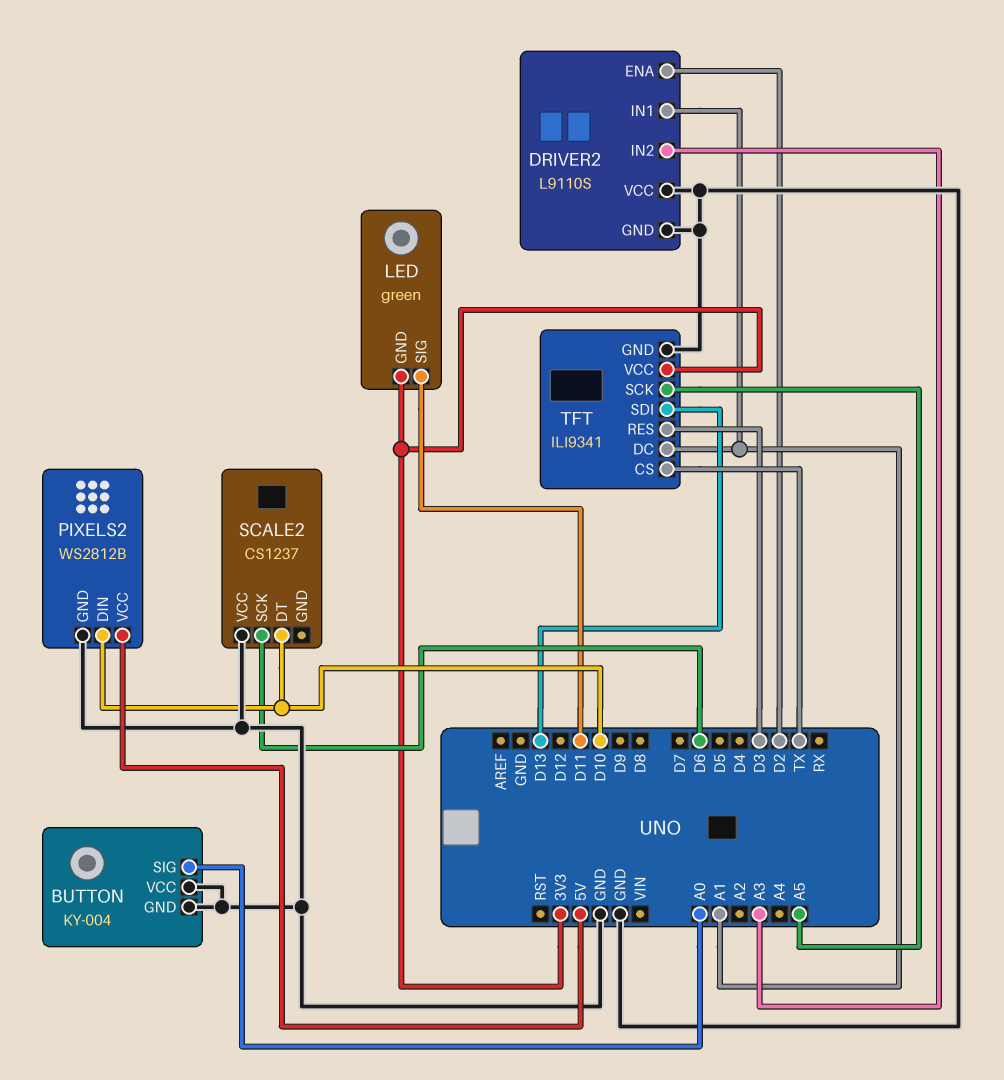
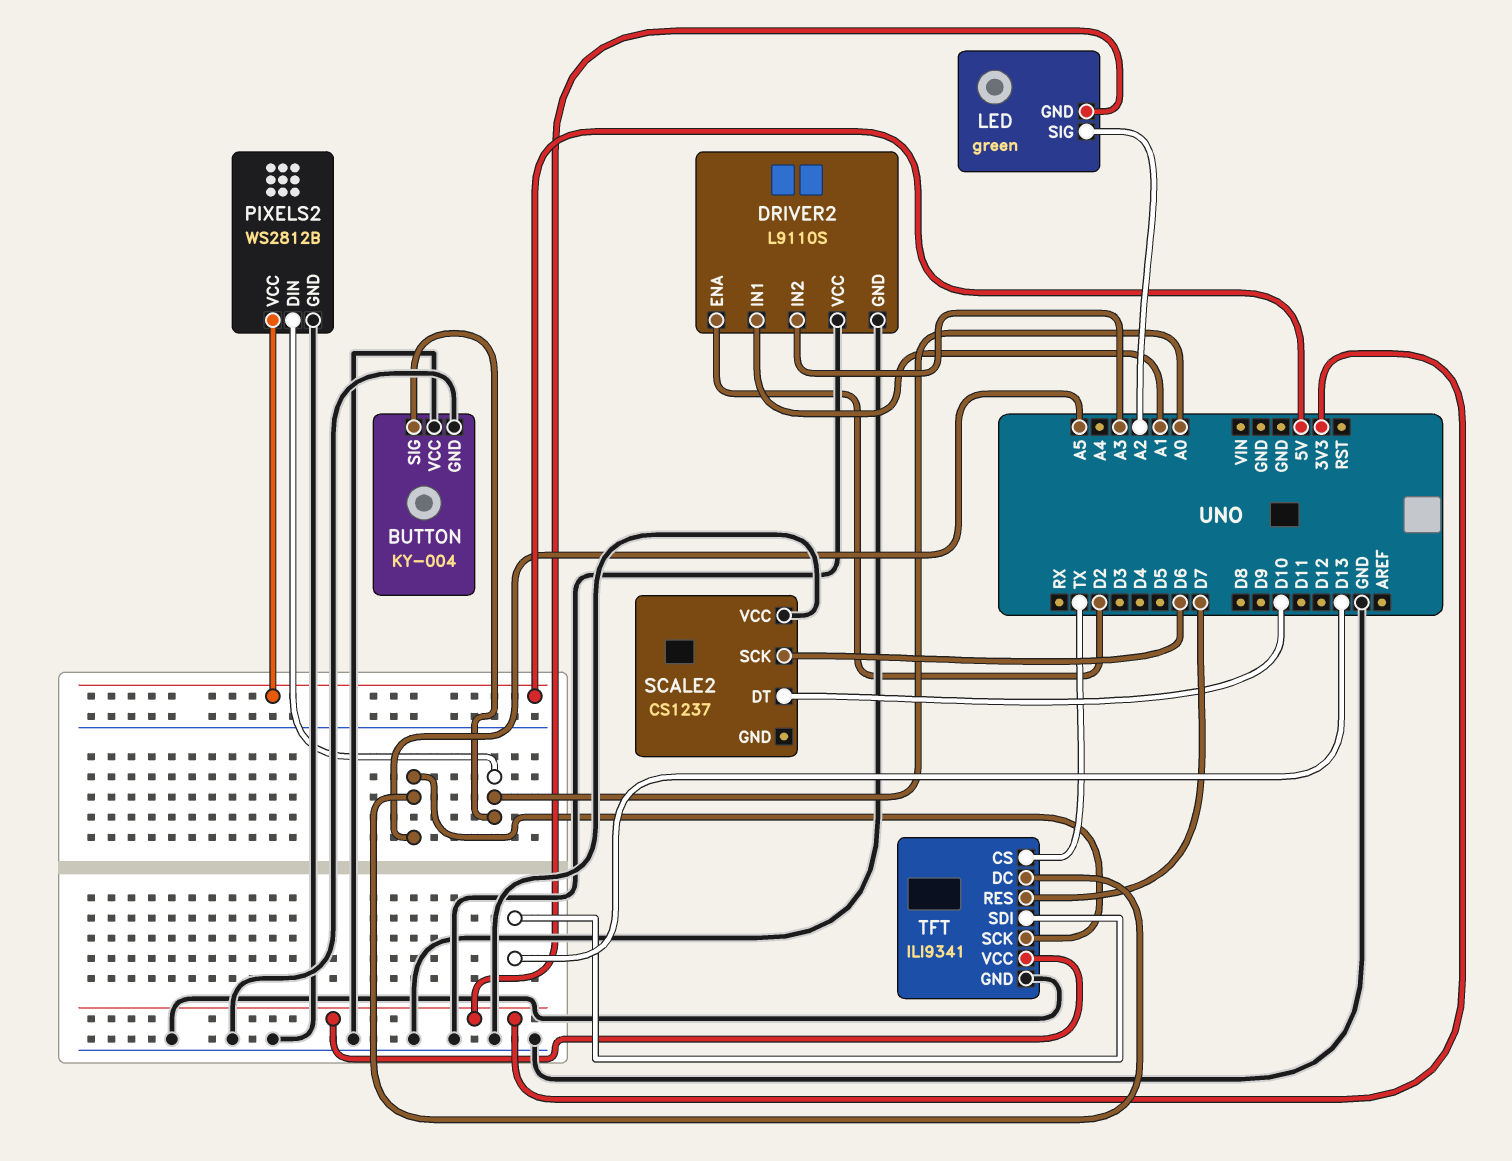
LED pin SIG: D11 -> A2
PIXELS2 pin DIN: D10 -> A0
TFT pin DC: A1 -> A5
TFT pin RES: D3 -> D7

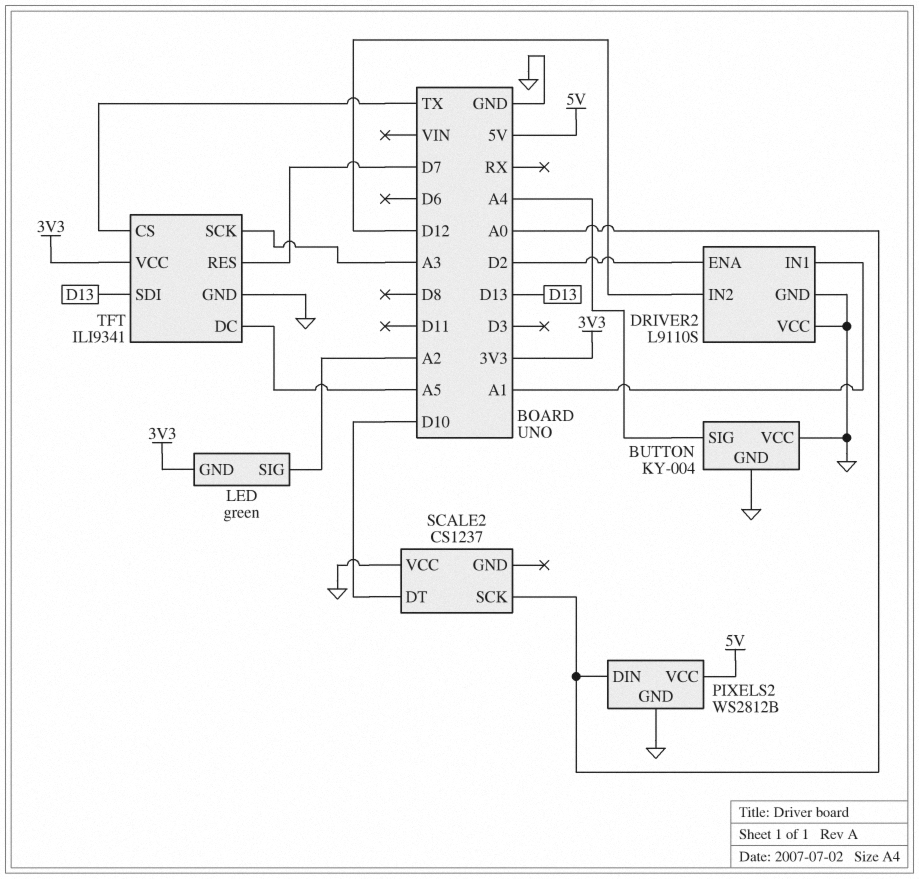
BUTTON pin SIG: A0 -> A4
DRIVER2 pin IN2: A3 -> D12
SCALE2 pin SCK: D6 -> A0
TFT pin SCK: A5 -> A3

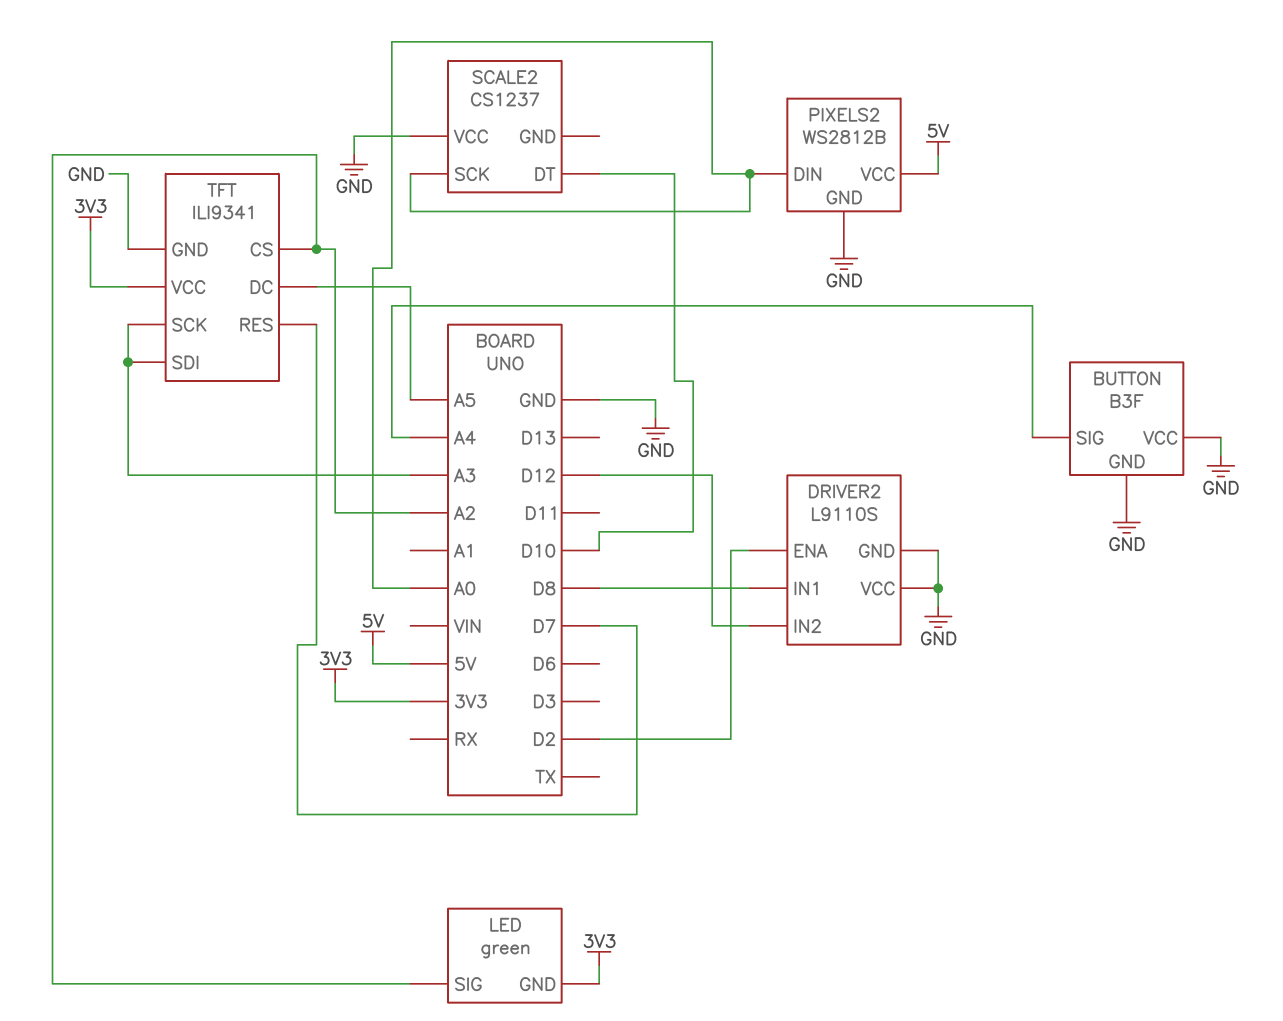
BUTTON: KY-004 -> B3F
DRIVER2 pin IN1: A1 -> D8
TFT pin CS: TX -> A2
TFT pin SDI: D13 -> A3

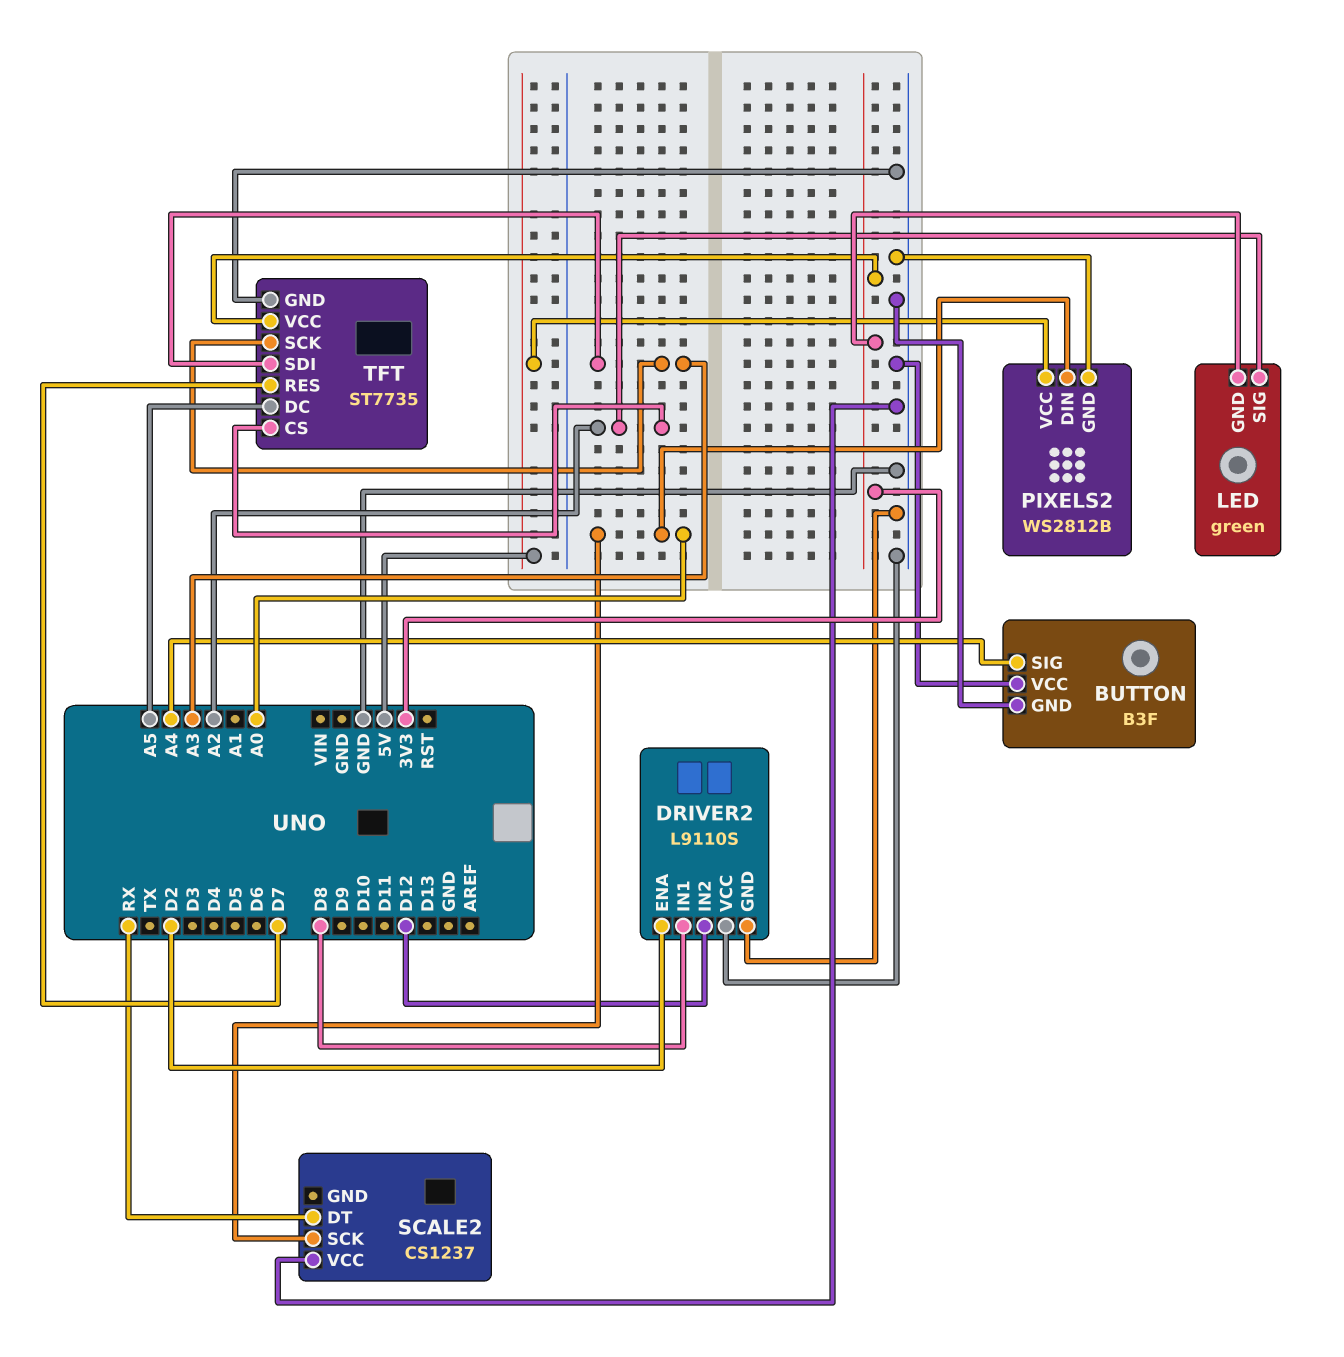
SCALE2 pin DT: D10 -> RX
TFT: ILI9341 -> ST7735

